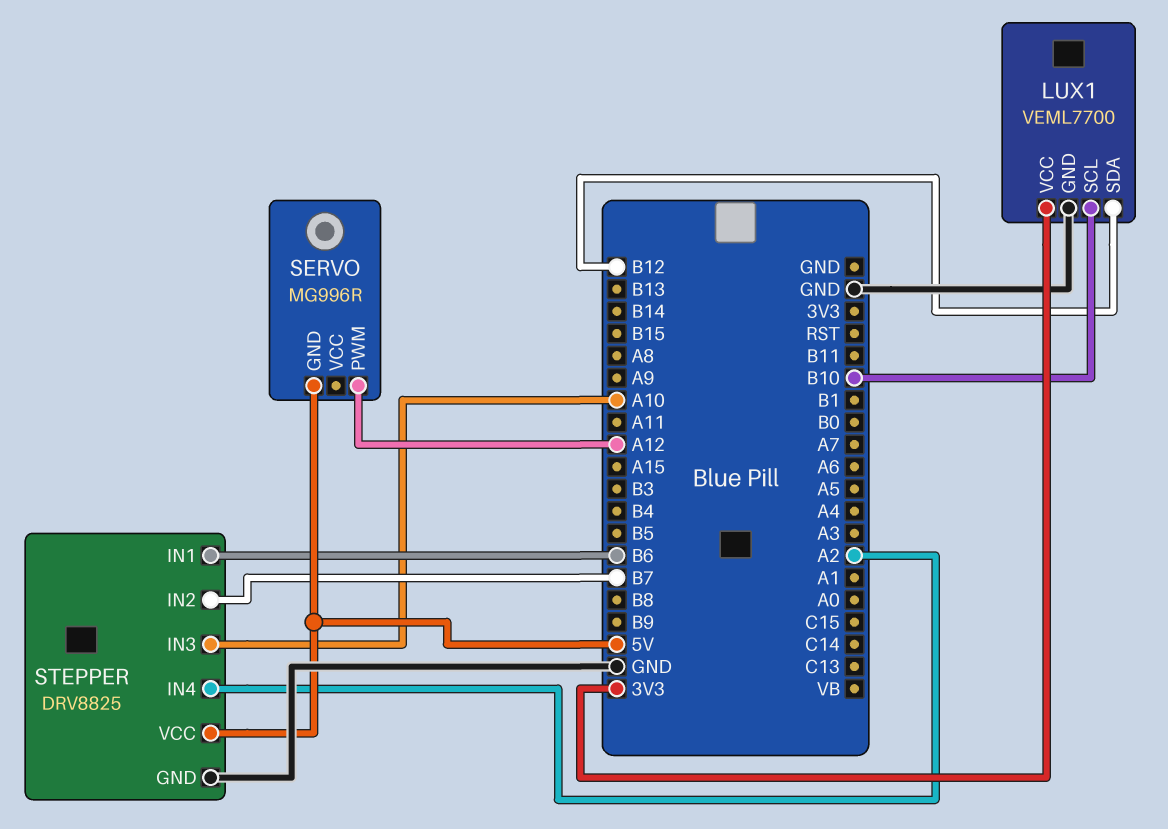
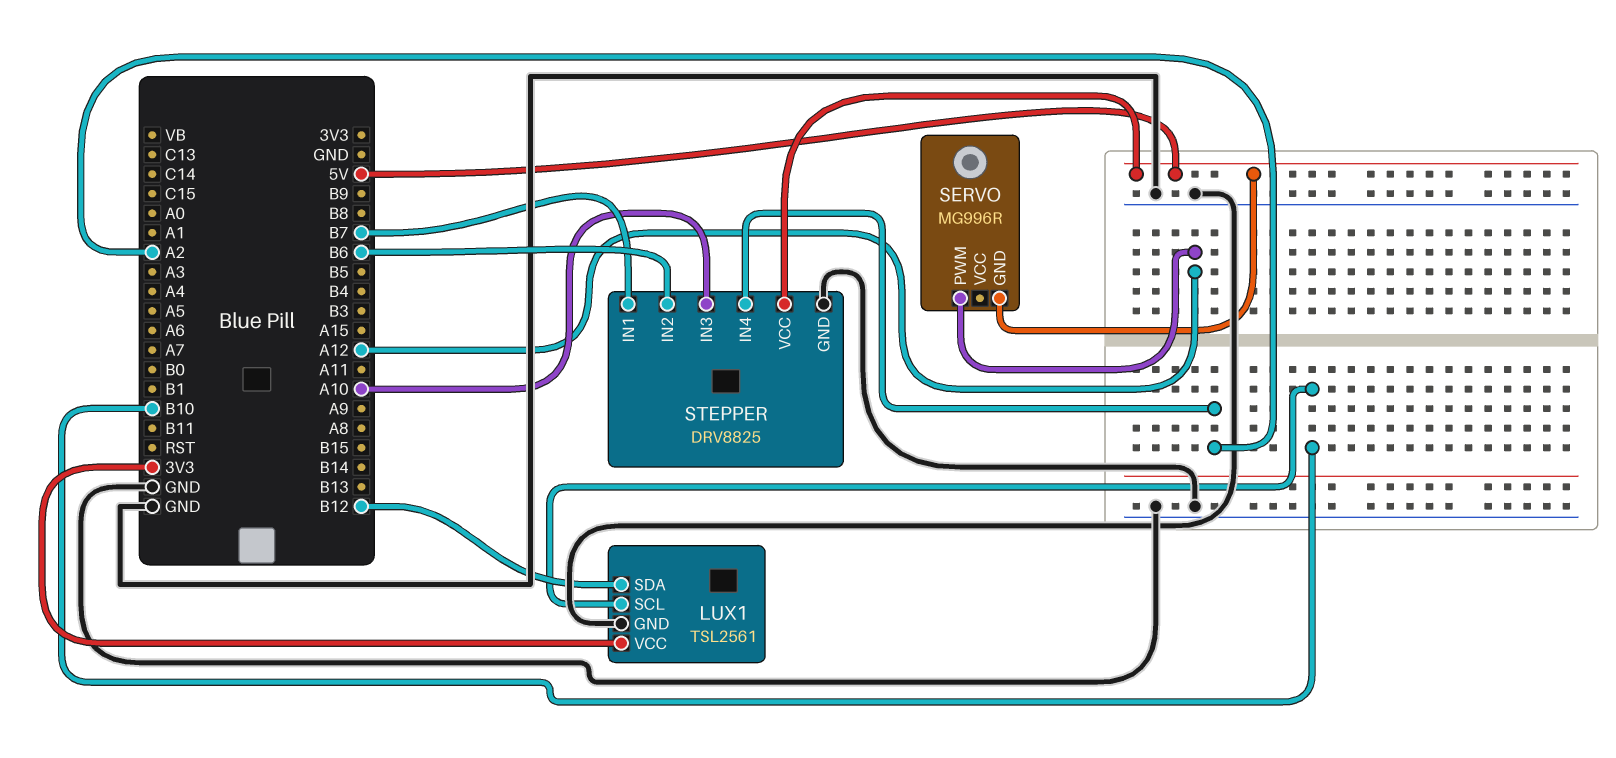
LUX1: VEML7700 -> TSL2561
STEPPER pin IN1: B6 -> B7
STEPPER pin IN2: B7 -> B6

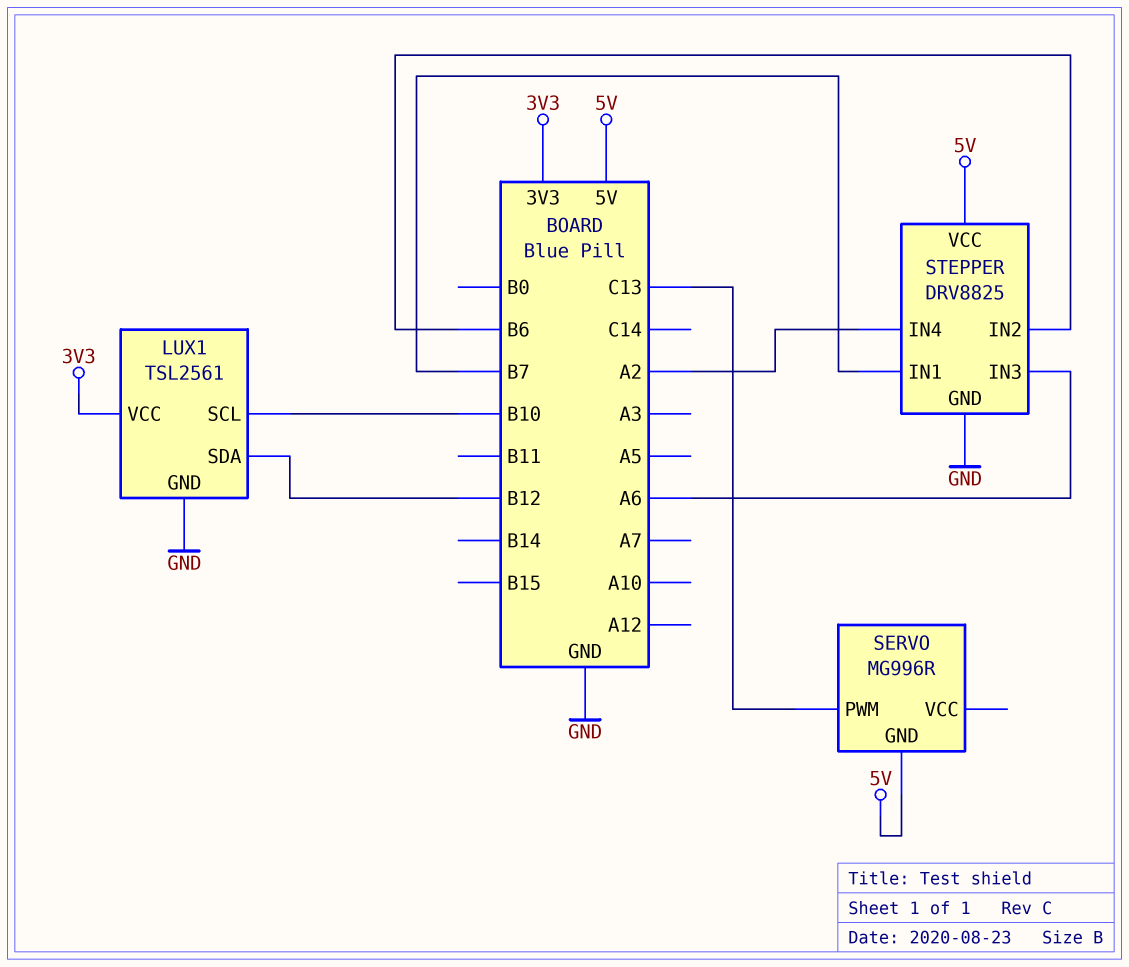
SERVO pin PWM: A12 -> C13
STEPPER pin IN3: A10 -> A6

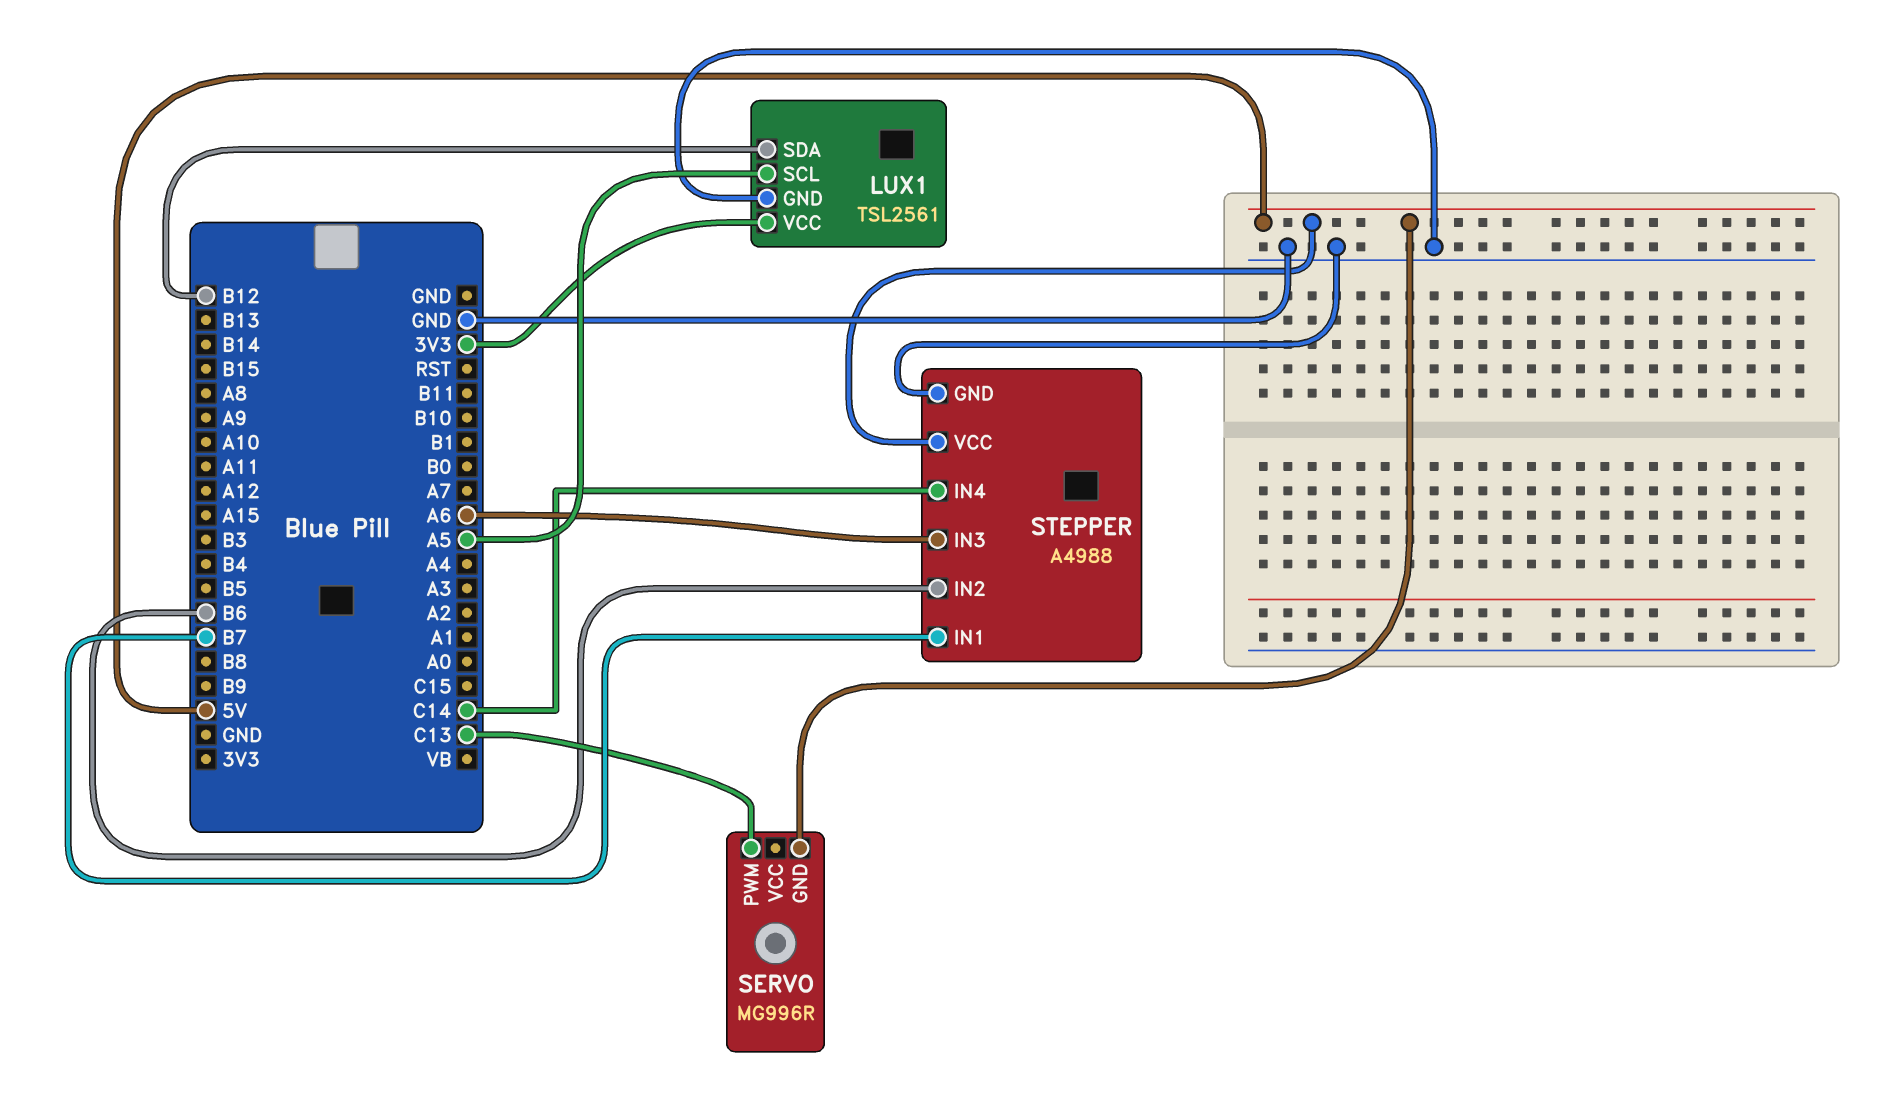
LUX1 pin SCL: B10 -> A5
STEPPER: DRV8825 -> A4988
STEPPER pin IN4: A2 -> C14

